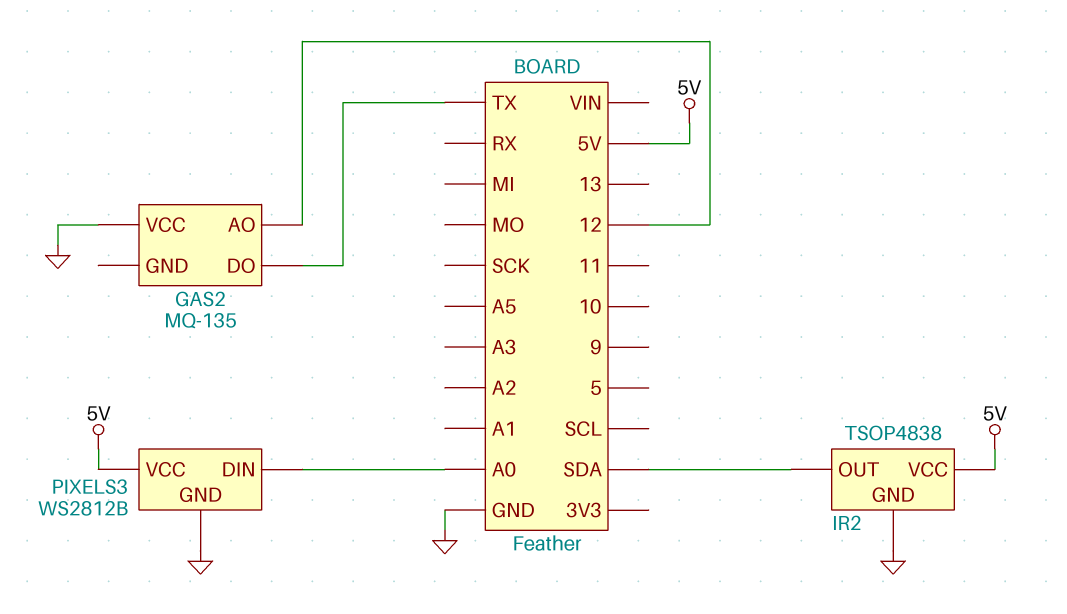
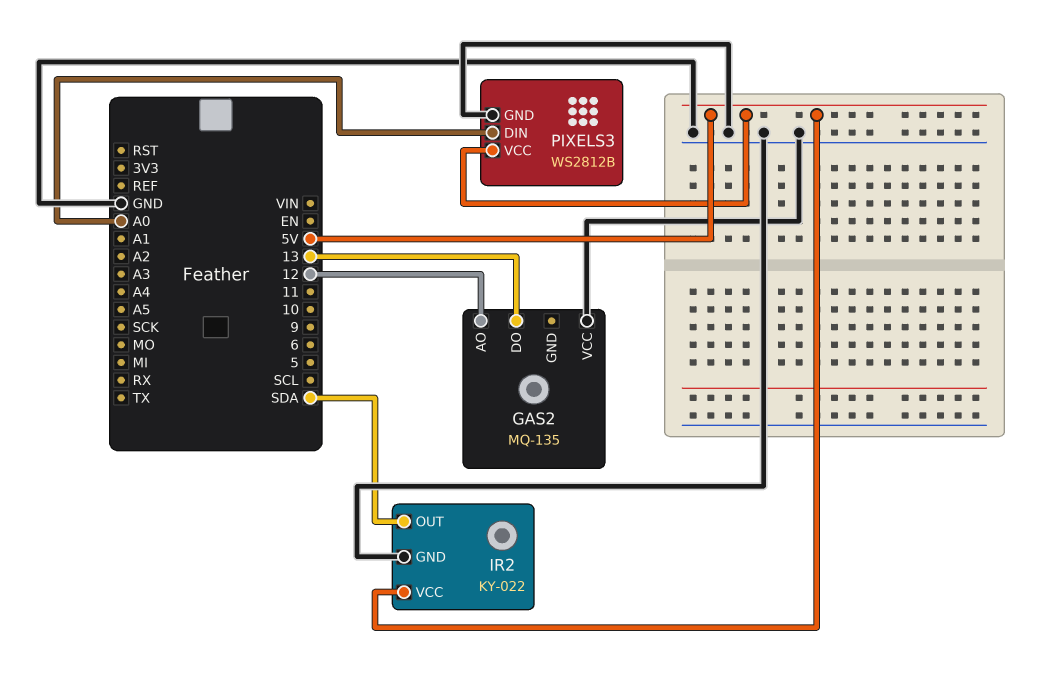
GAS2 pin DO: TX -> 13
IR2: TSOP4838 -> KY-022

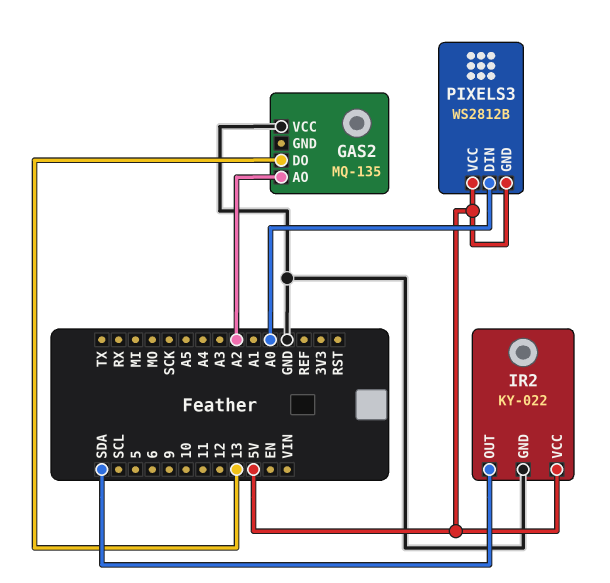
GAS2 pin AO: 12 -> A2
PIXELS3 pin GND: GND -> 5V

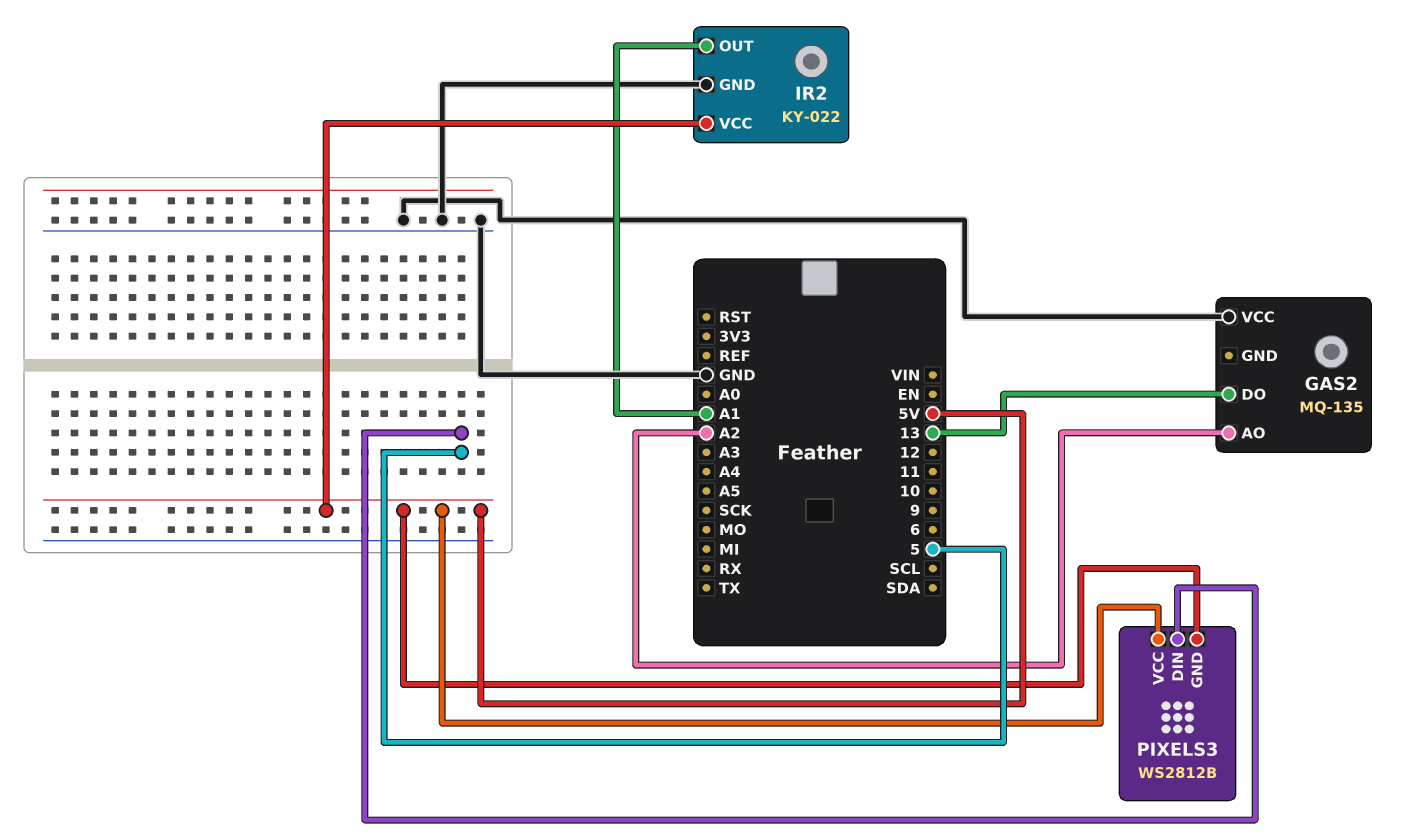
IR2 pin OUT: SDA -> A1
PIXELS3 pin DIN: A0 -> 5

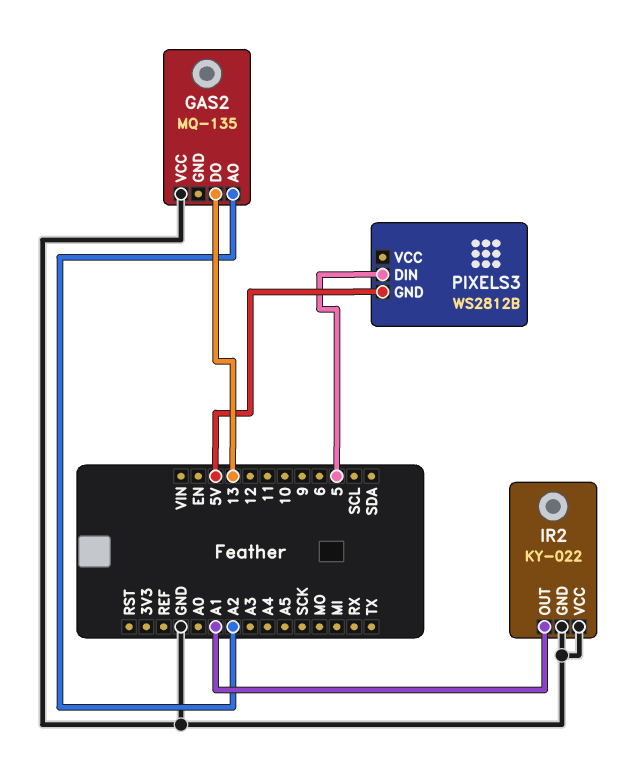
IR2 pin VCC: 5V -> GND
PIXELS3 pin VCC: 5V -> none

